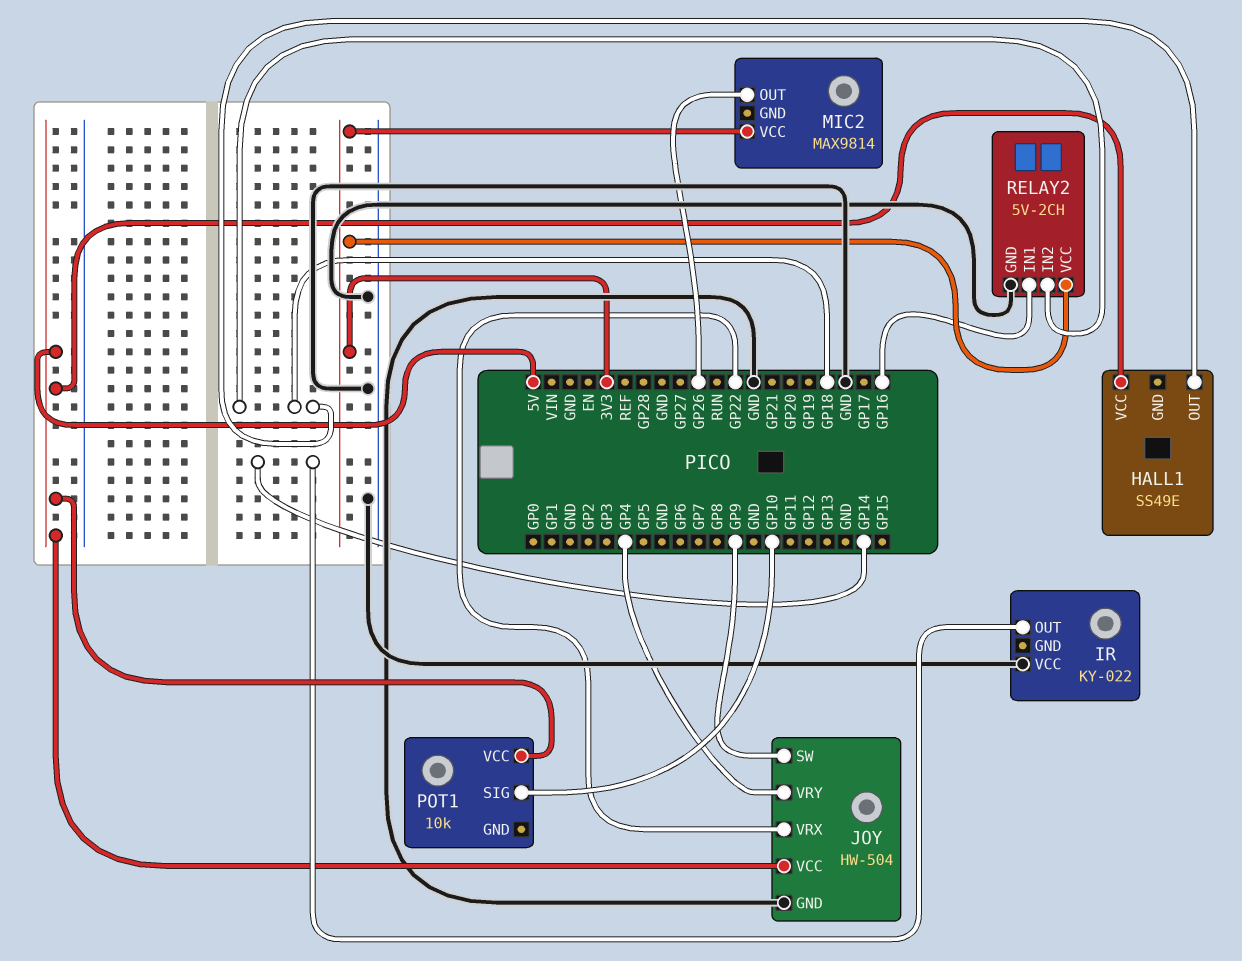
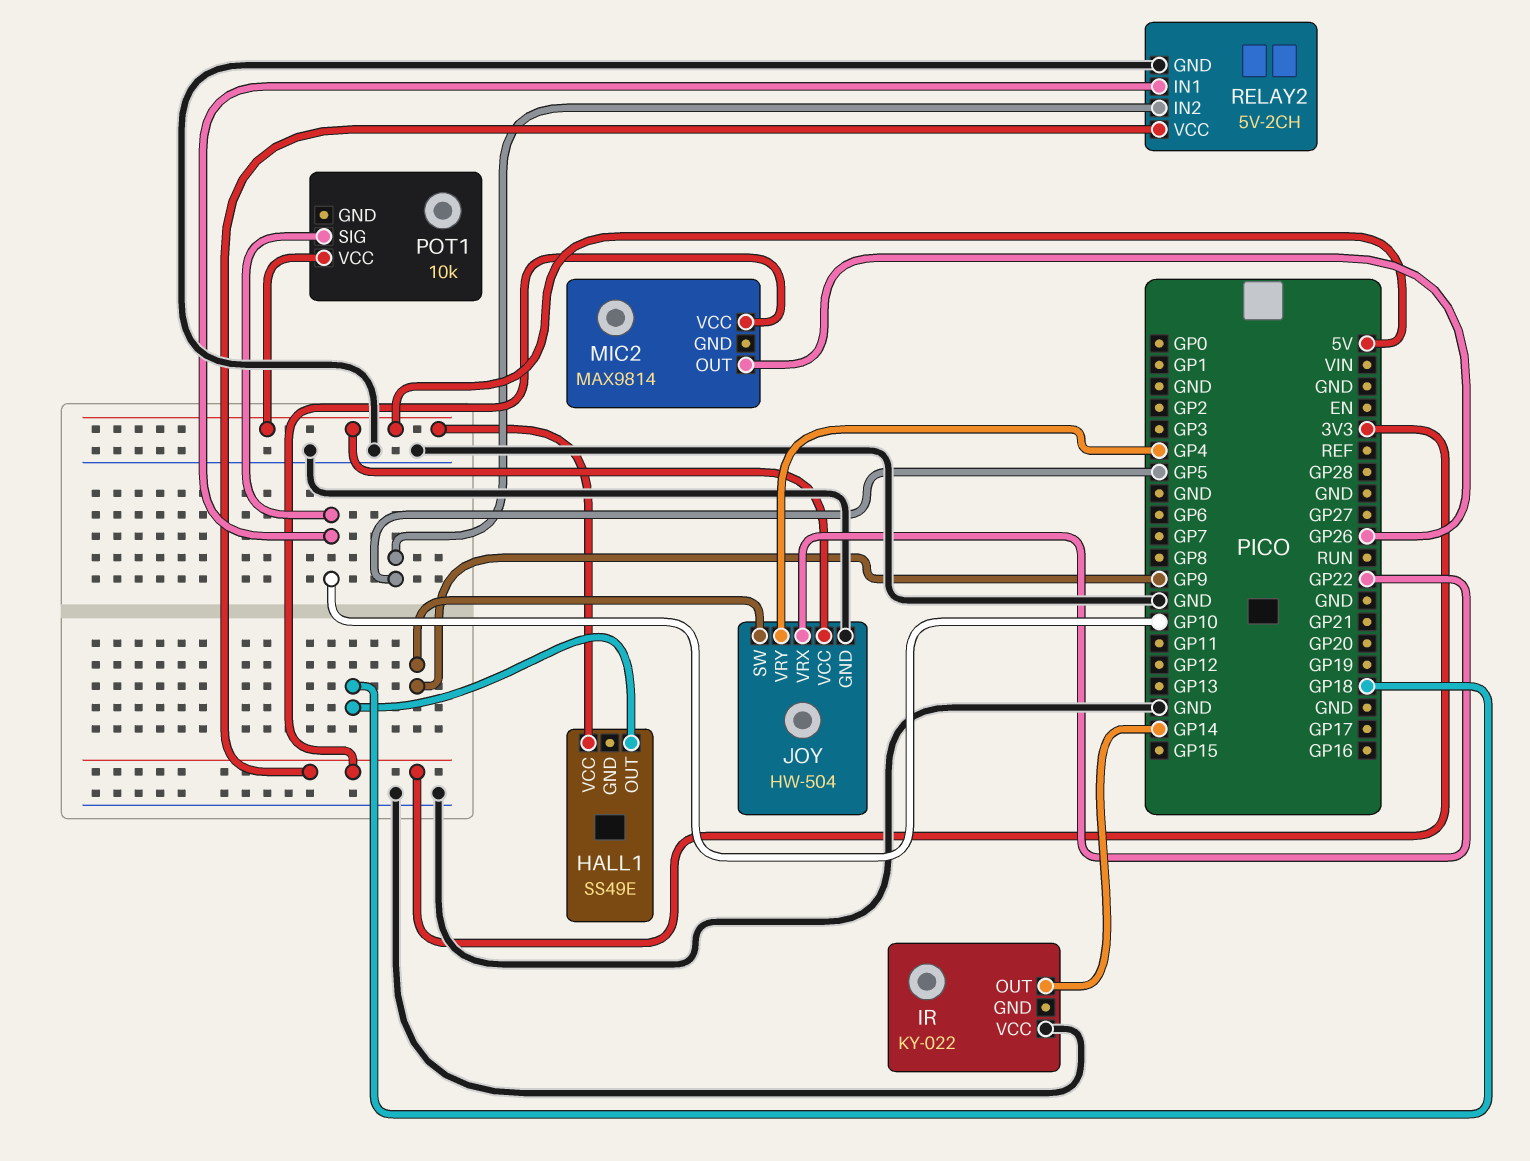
RELAY2 pin IN1: GP16 -> GP10
RELAY2 pin IN2: GP18 -> GP5

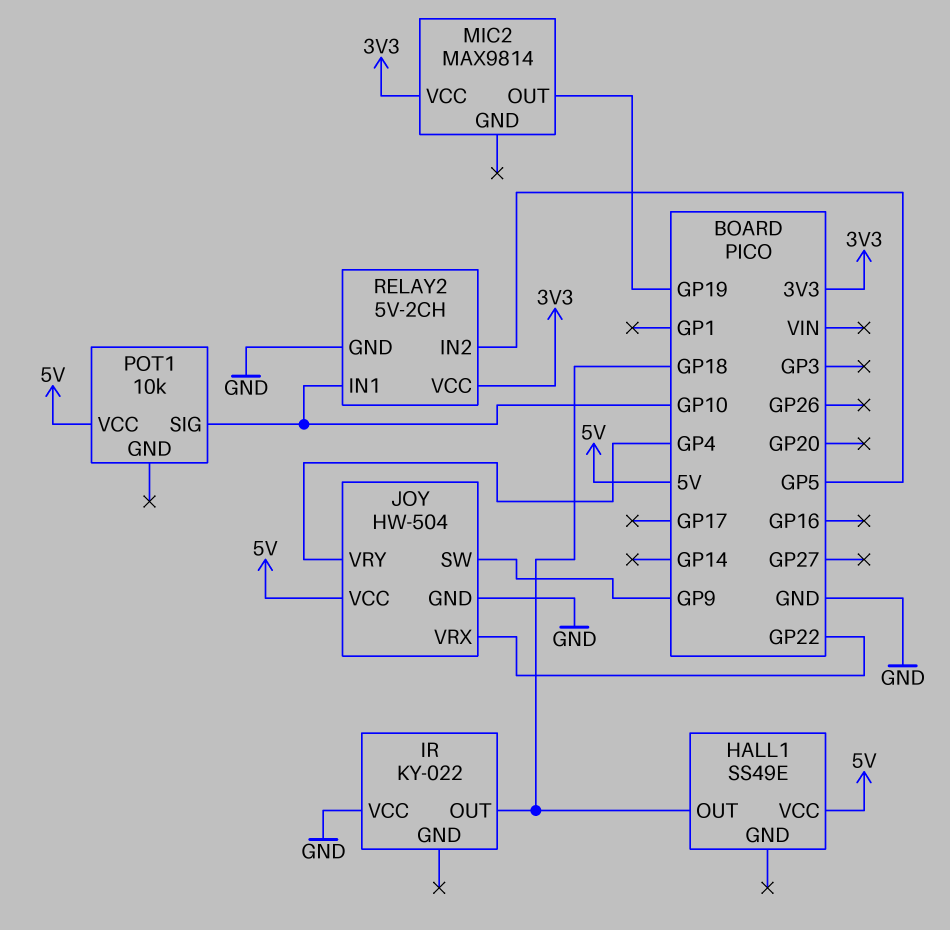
IR pin OUT: GP14 -> GP18
MIC2 pin OUT: GP26 -> GP19

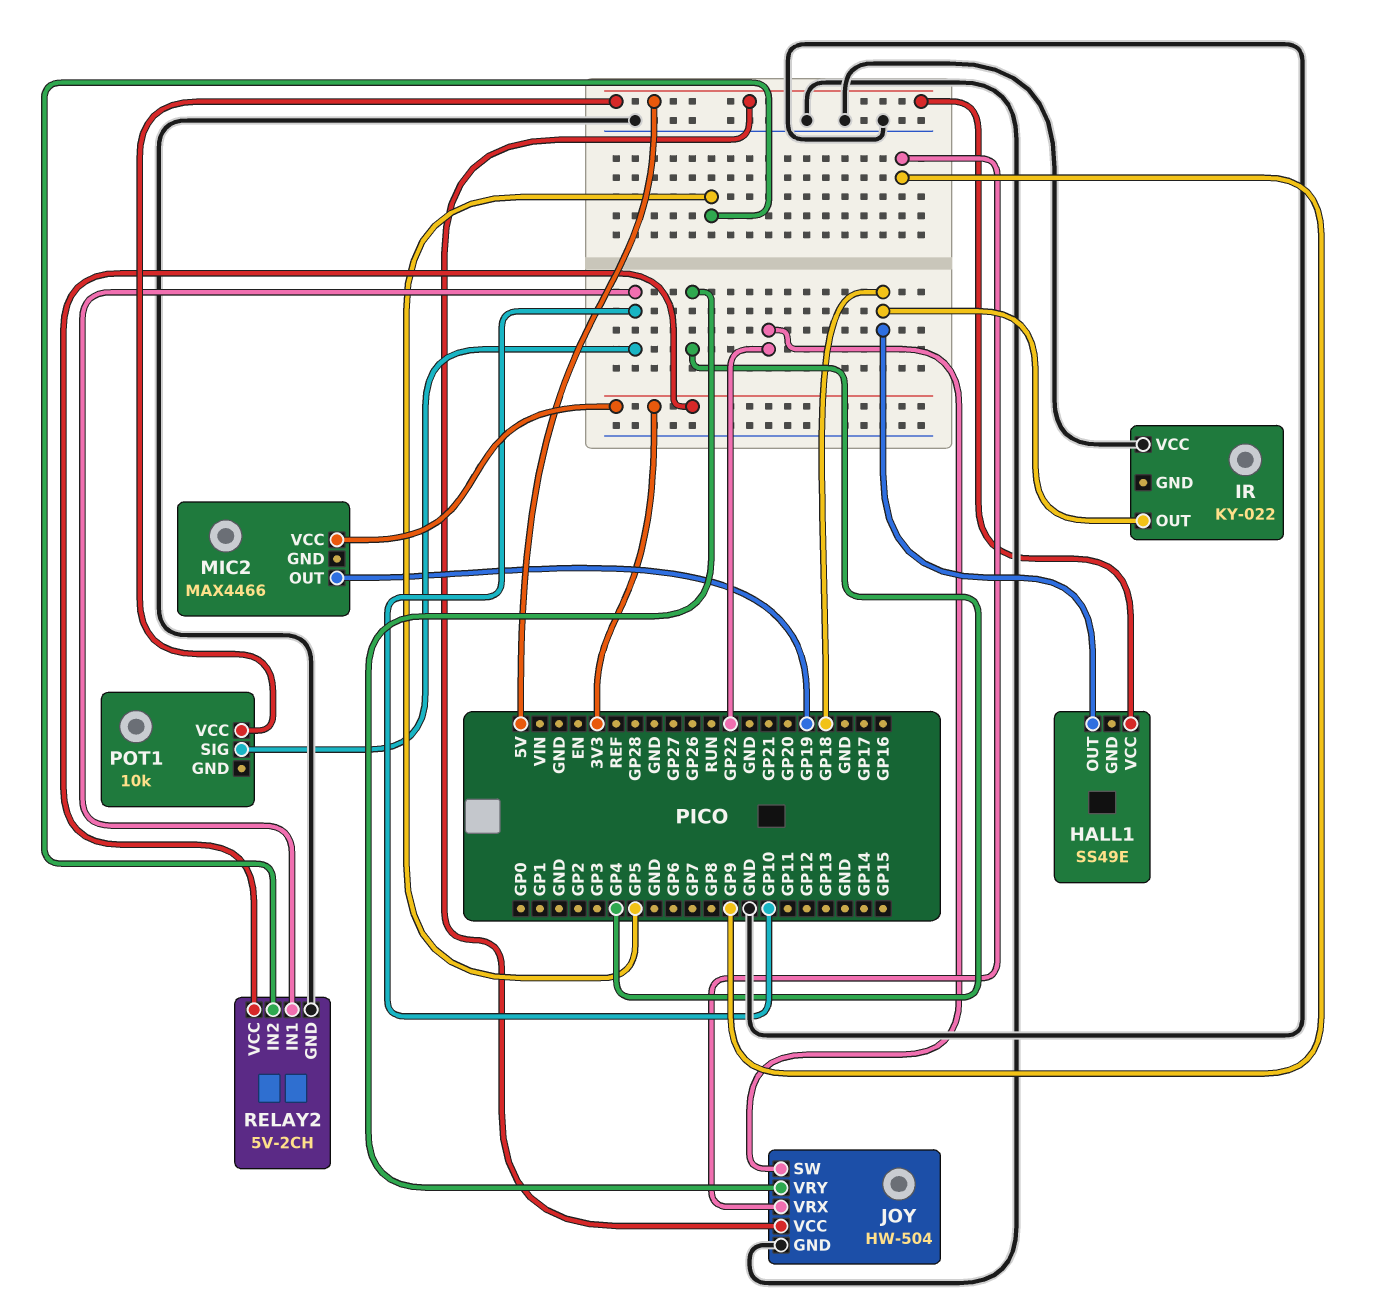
JOY pin SW: GP9 -> GP22
JOY pin VRX: GP22 -> GP9
MIC2: MAX9814 -> MAX4466

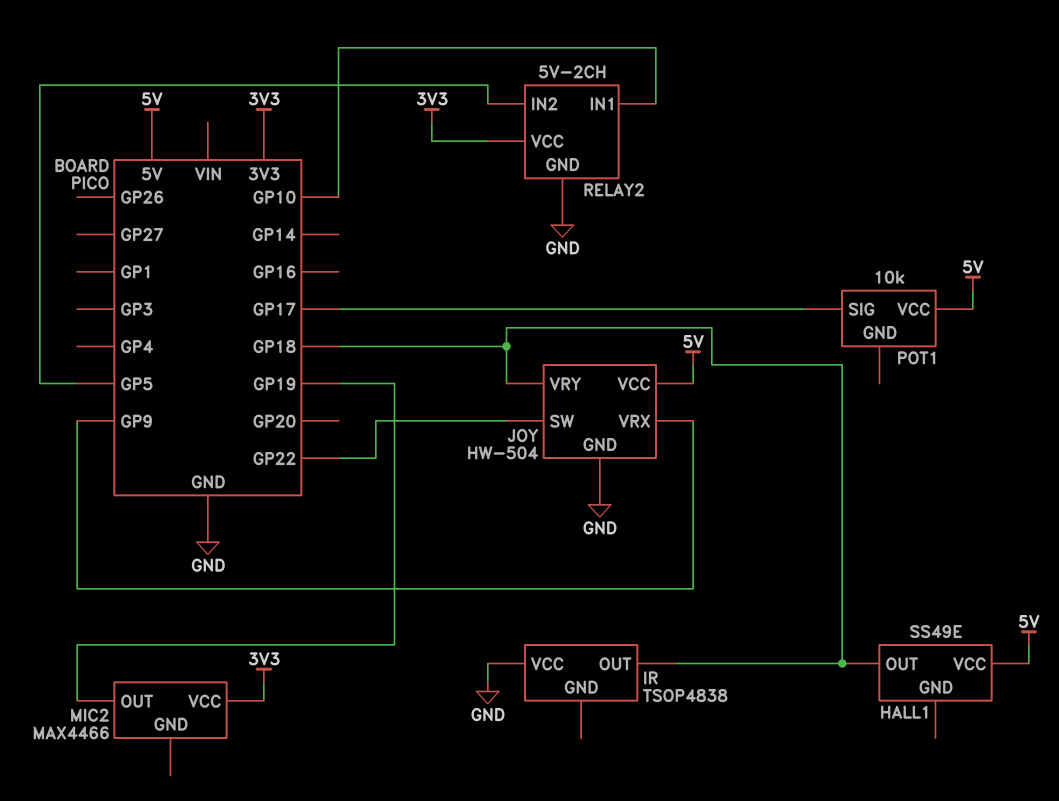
IR: KY-022 -> TSOP4838
JOY pin VRY: GP4 -> GP18
POT1 pin SIG: GP10 -> GP17

